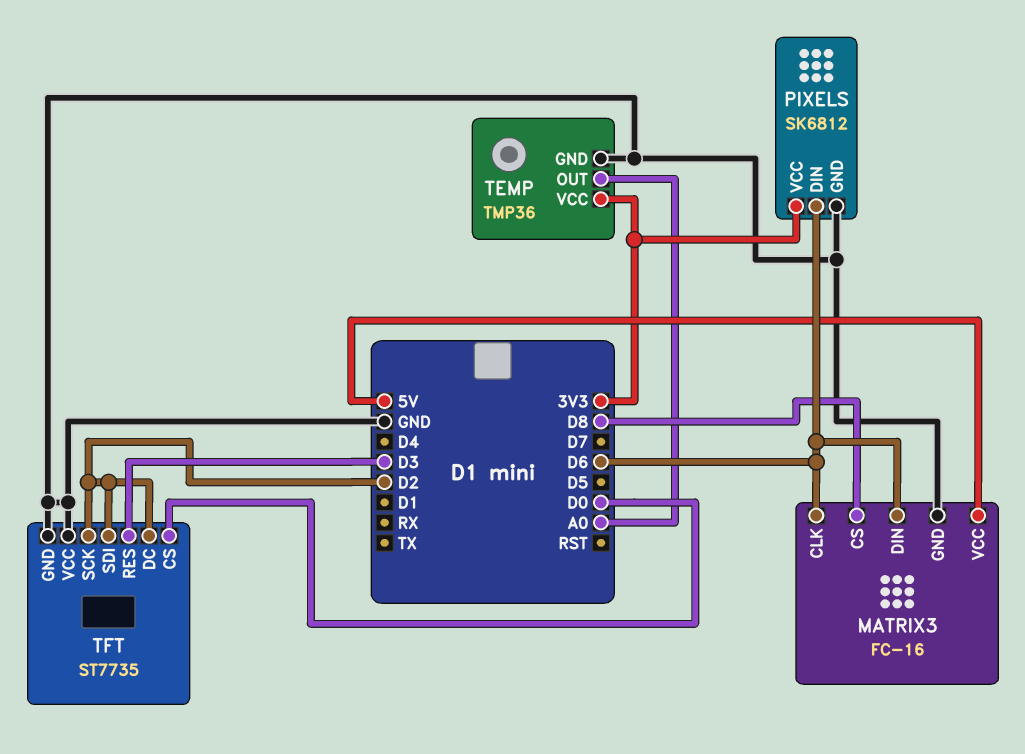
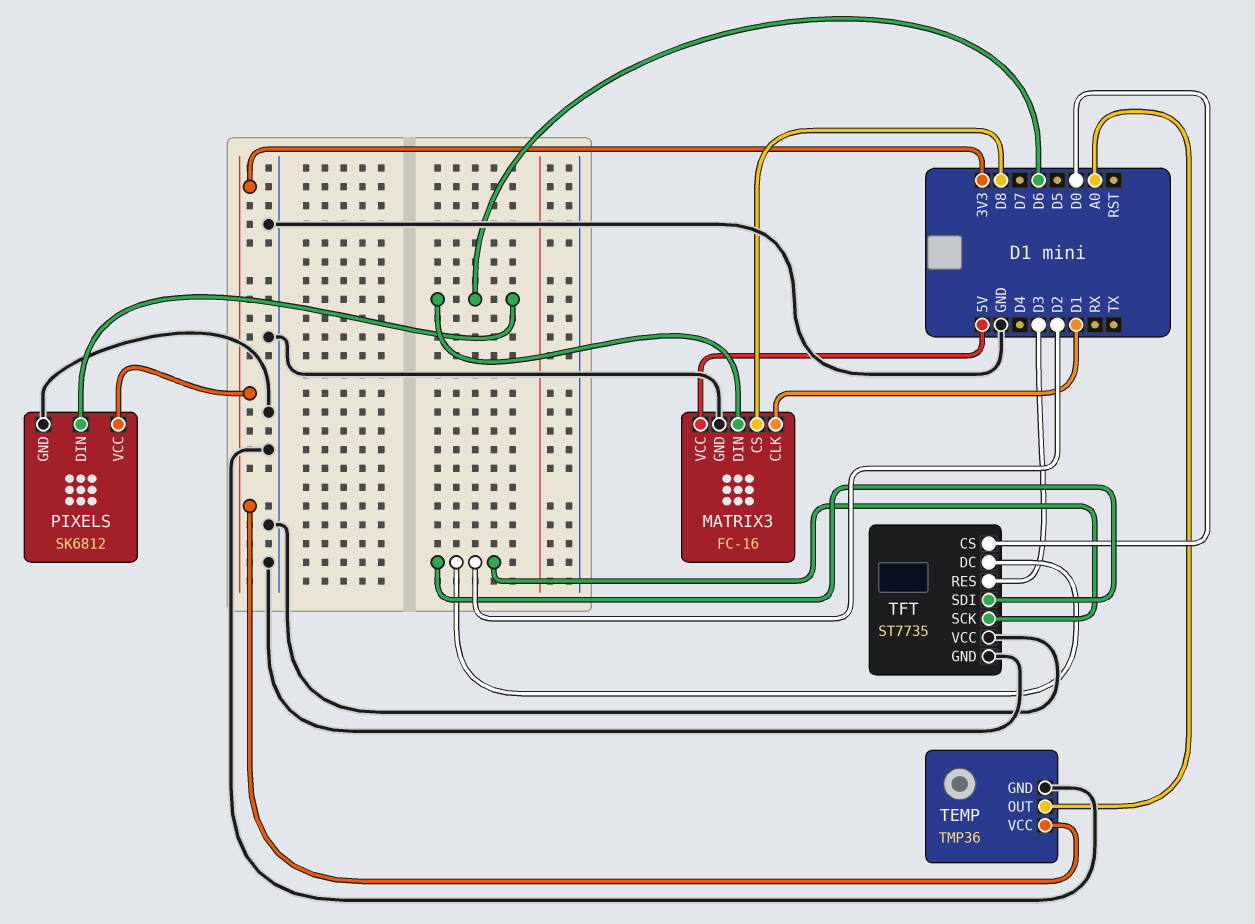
MATRIX3 pin CLK: D6 -> D1

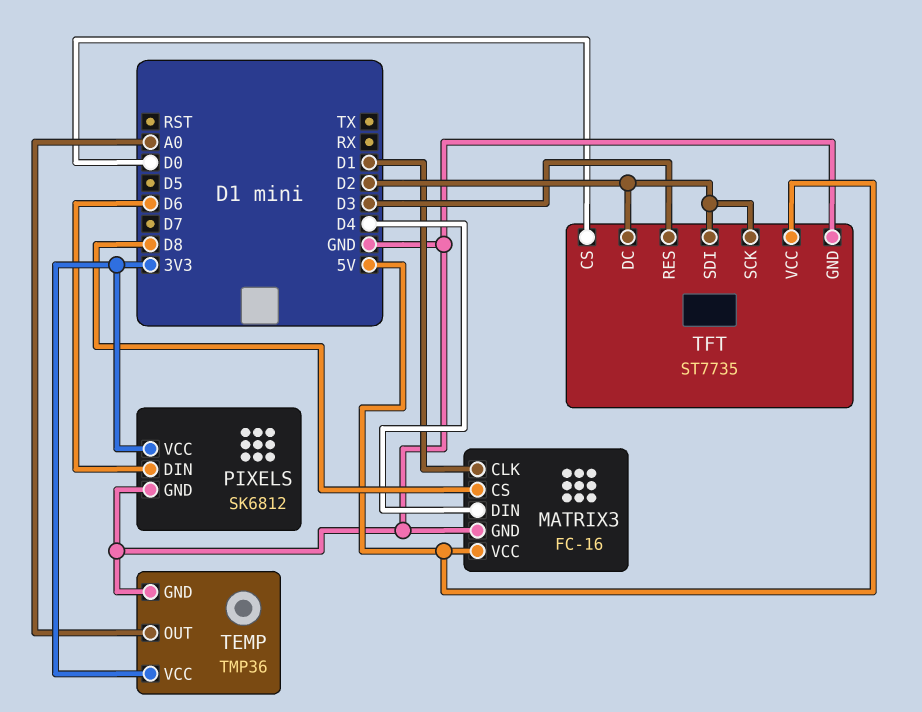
MATRIX3 pin DIN: D6 -> D4
TFT pin VCC: GND -> 5V

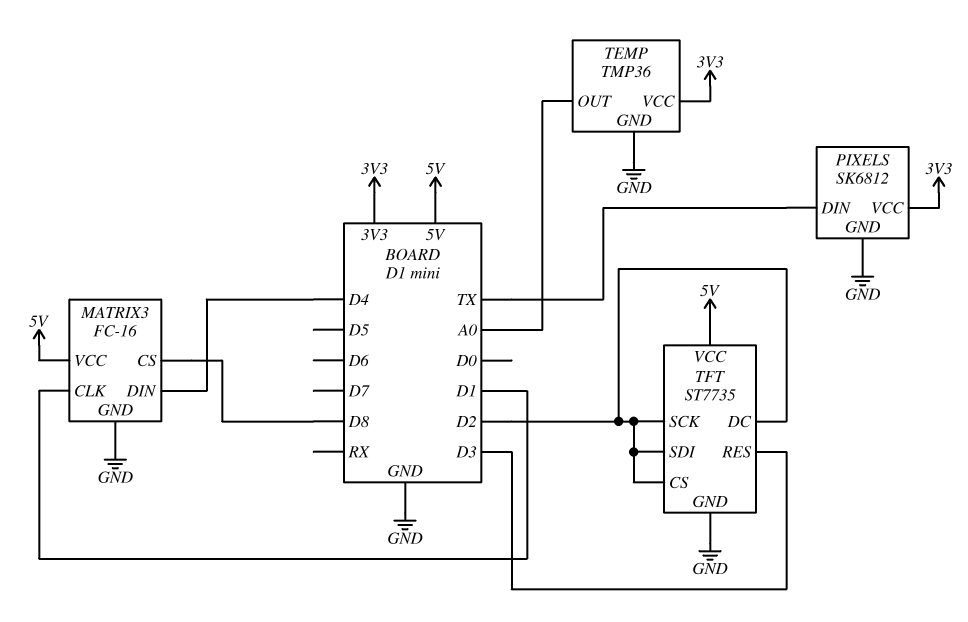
PIXELS pin DIN: D6 -> TX
TFT pin CS: D0 -> D2

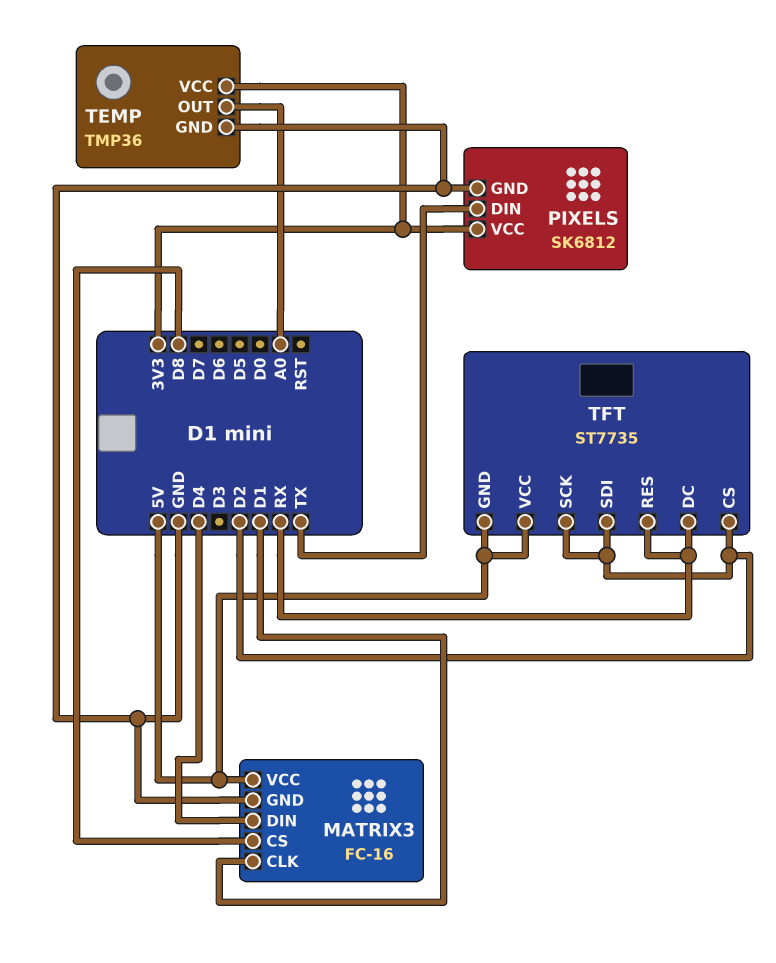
TFT pin DC: D2 -> RX
TFT pin GND: GND -> 5V
TFT pin RES: D3 -> RX

